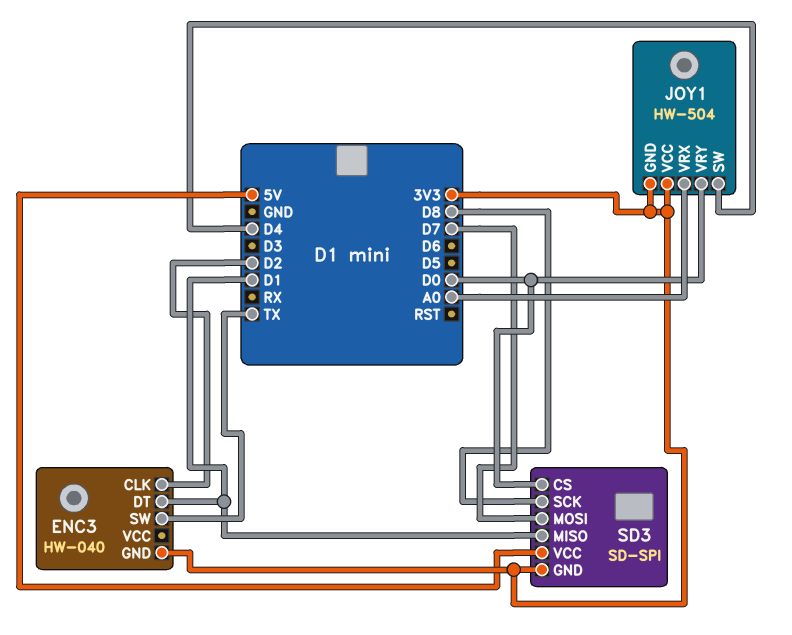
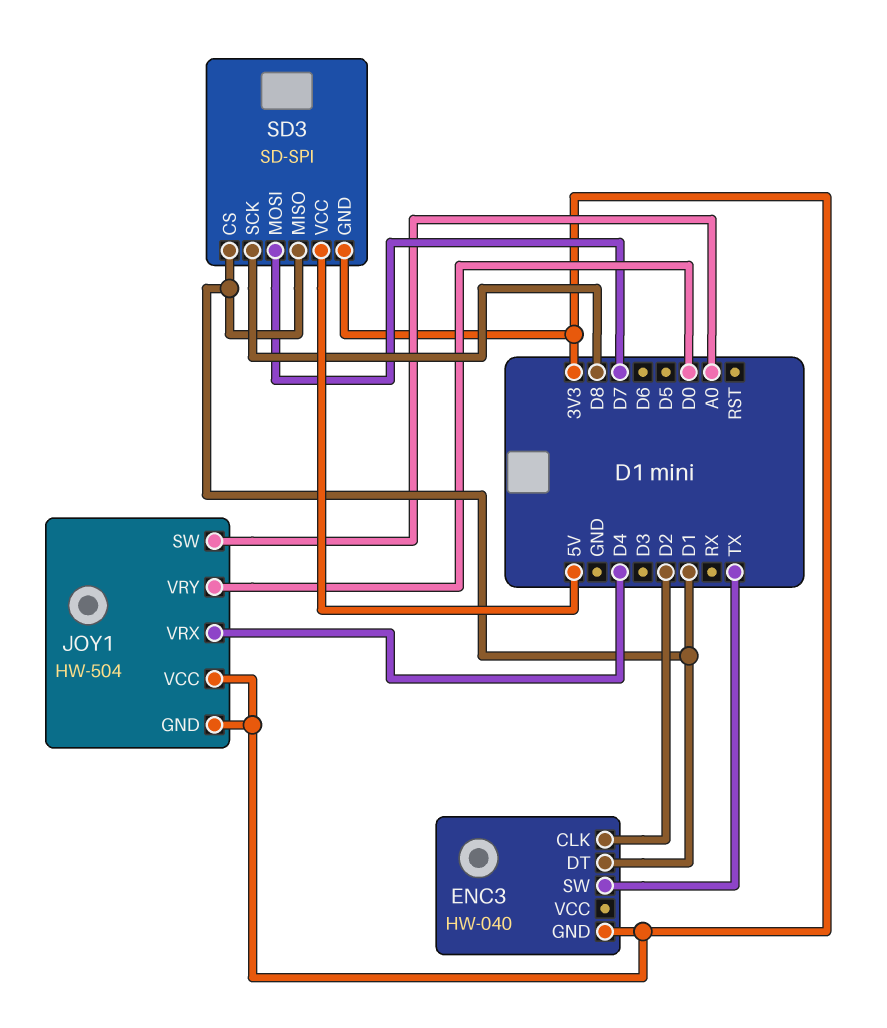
JOY1 pin SW: D4 -> A0
JOY1 pin VRX: A0 -> D4
SD3 pin CS: D0 -> D1

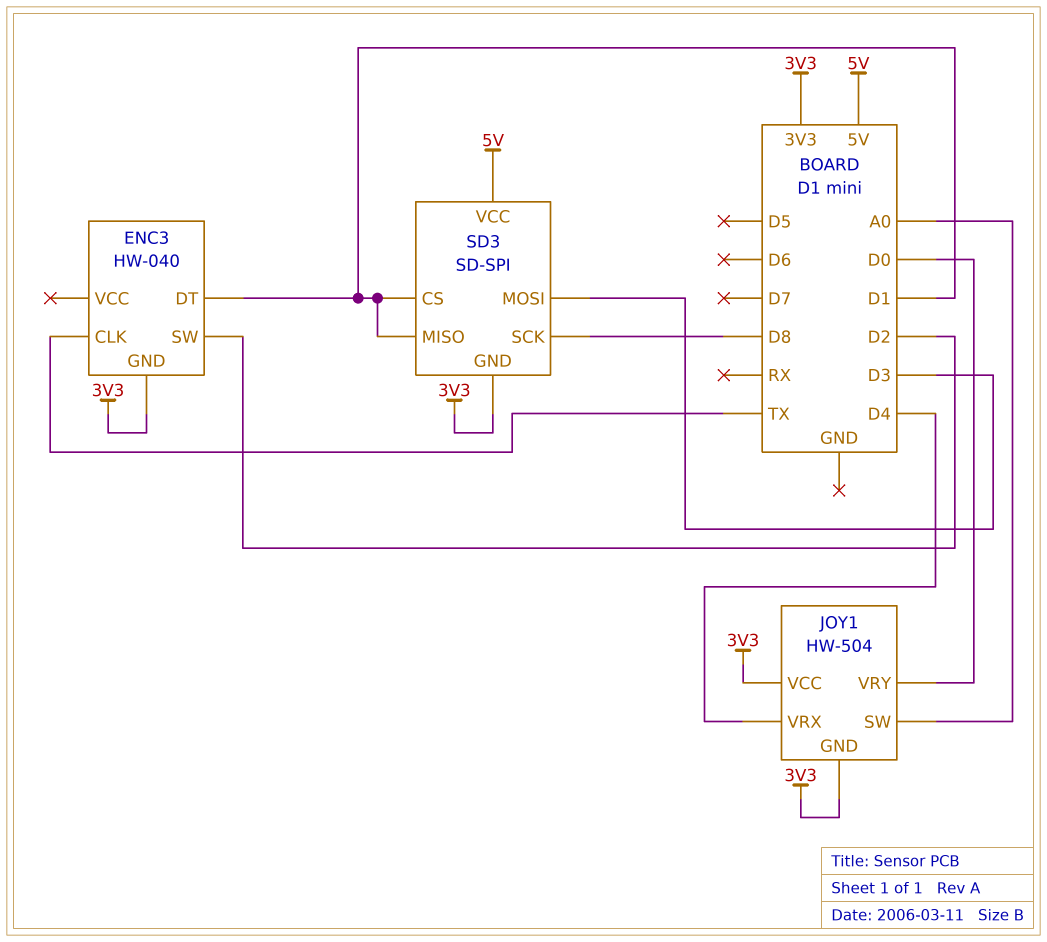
ENC3 pin CLK: D2 -> TX
ENC3 pin SW: TX -> D2
SD3 pin MOSI: D7 -> D3

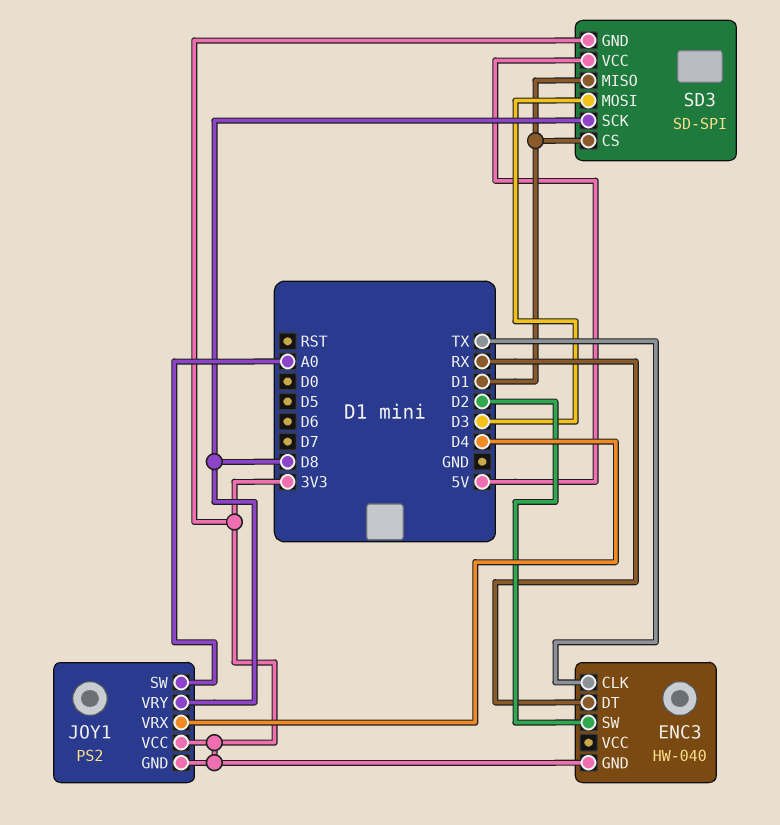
ENC3 pin DT: D1 -> RX
JOY1: HW-504 -> PS2
JOY1 pin VRY: D0 -> D8

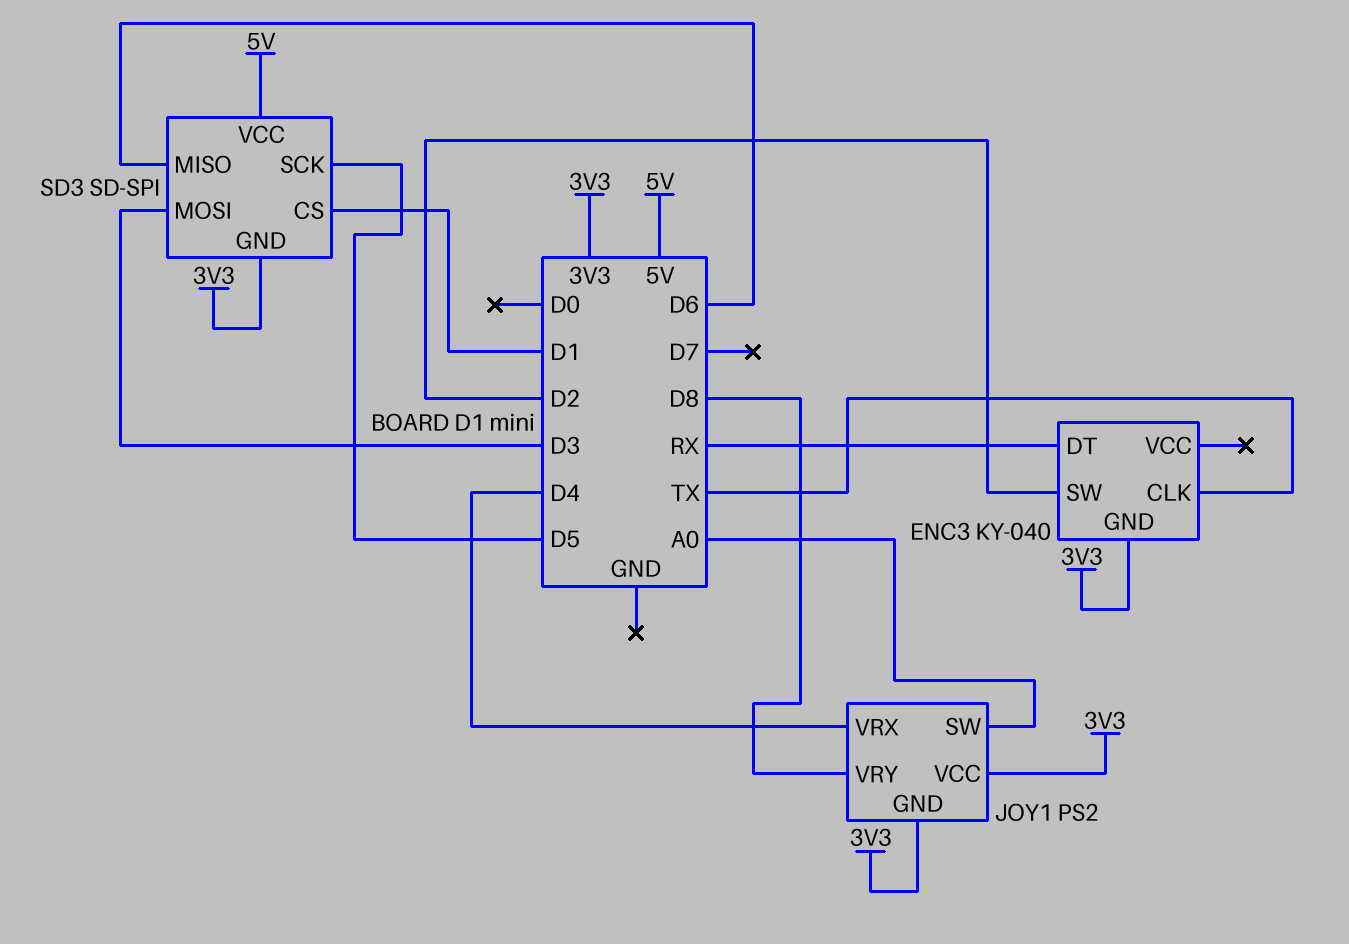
ENC3: HW-040 -> KY-040
SD3 pin MISO: D1 -> D6
SD3 pin SCK: D8 -> D5

